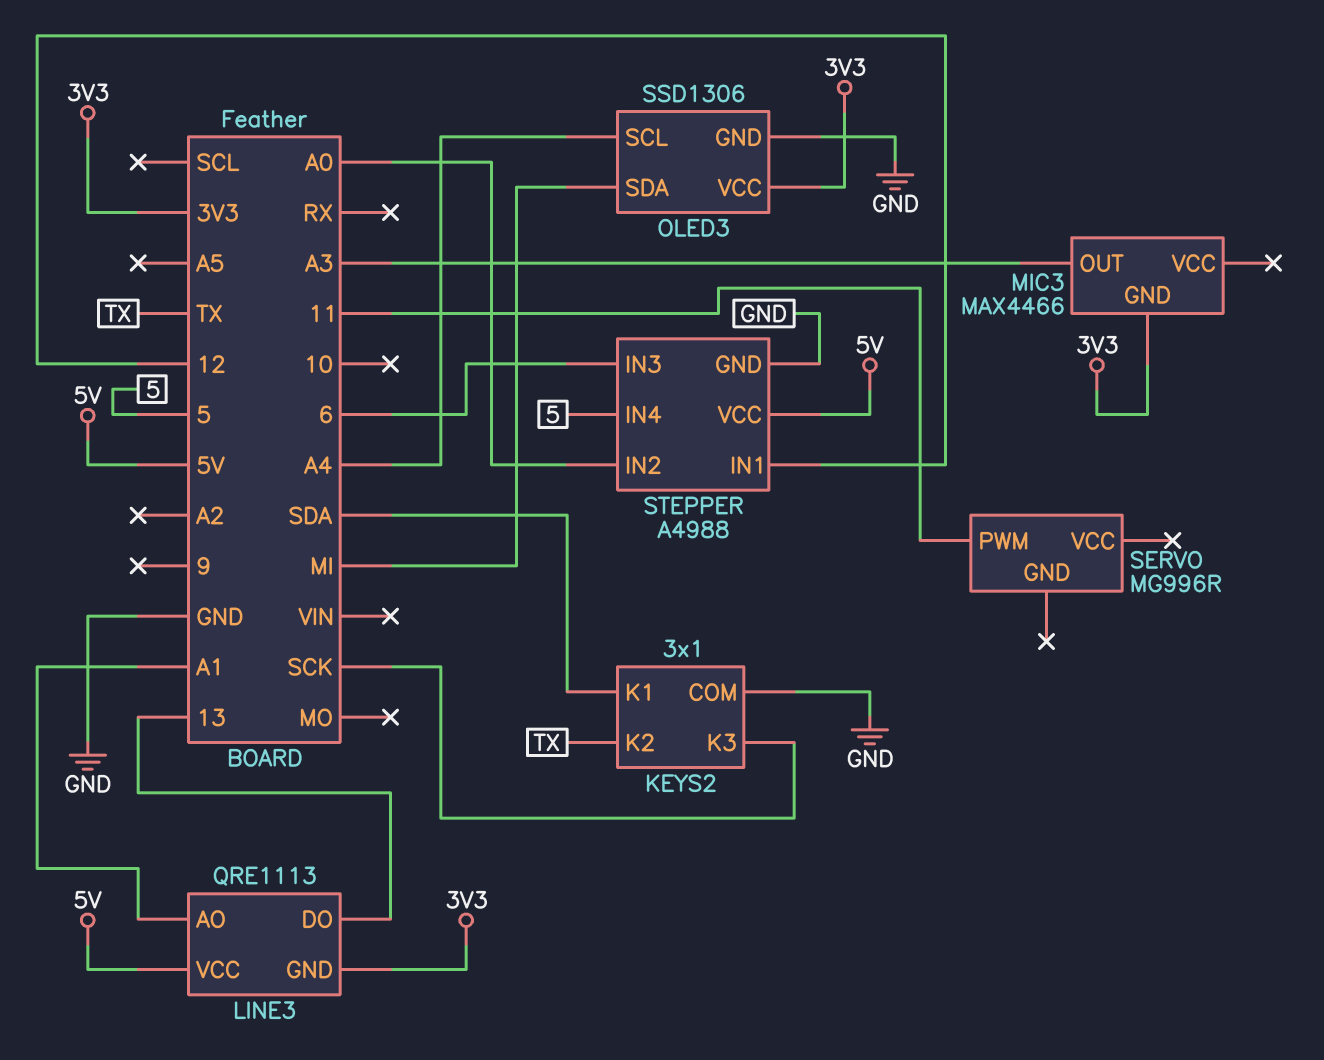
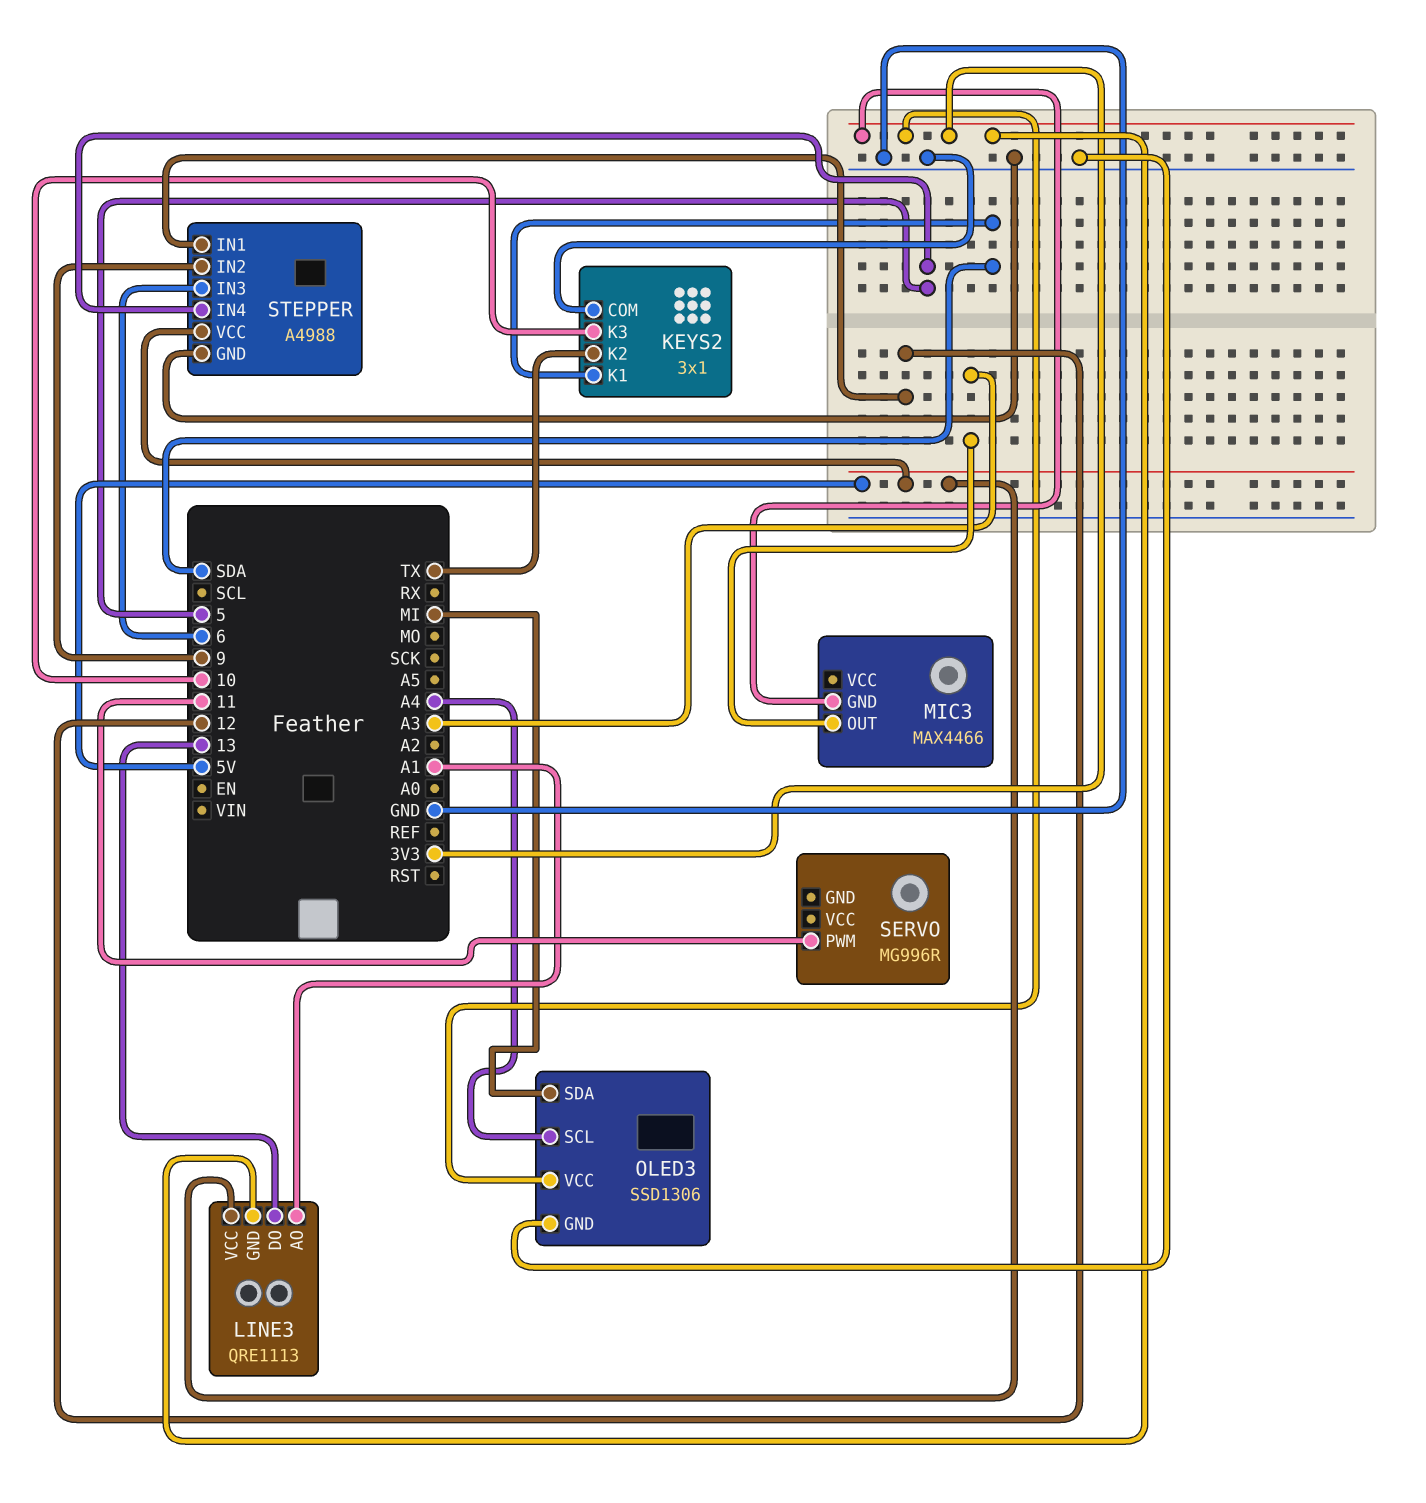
KEYS2 pin K3: SCK -> 10
STEPPER pin IN2: A0 -> 9

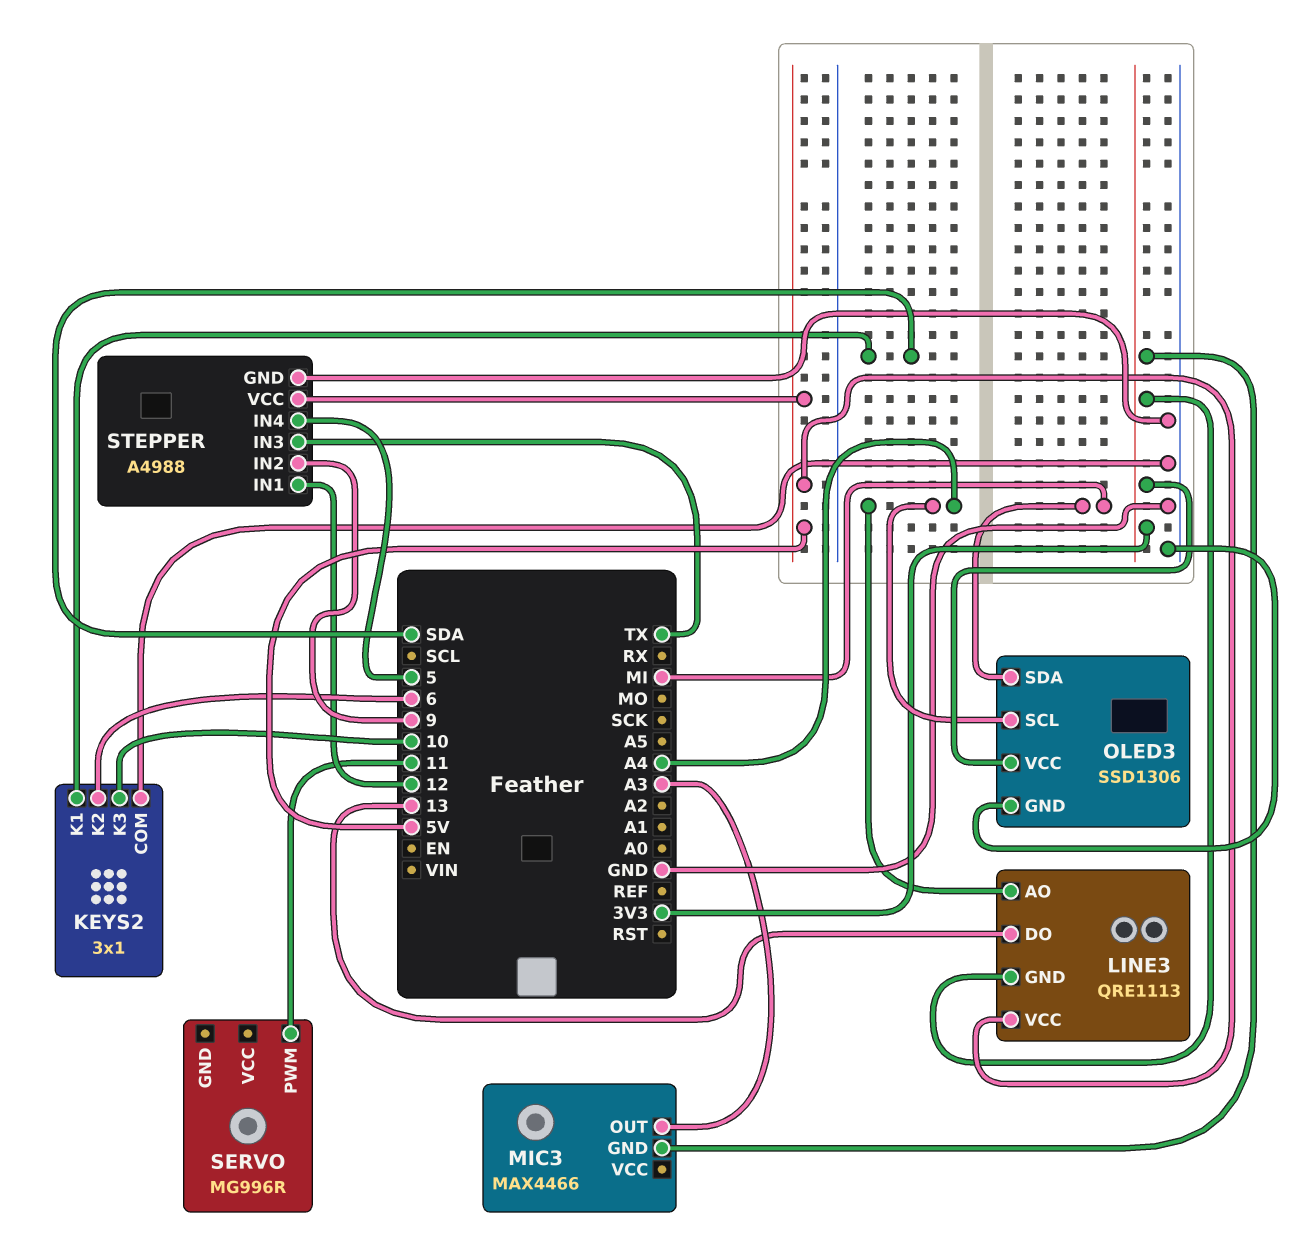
KEYS2 pin K2: TX -> 6
LINE3 pin AO: A1 -> A4
STEPPER pin IN3: 6 -> TX

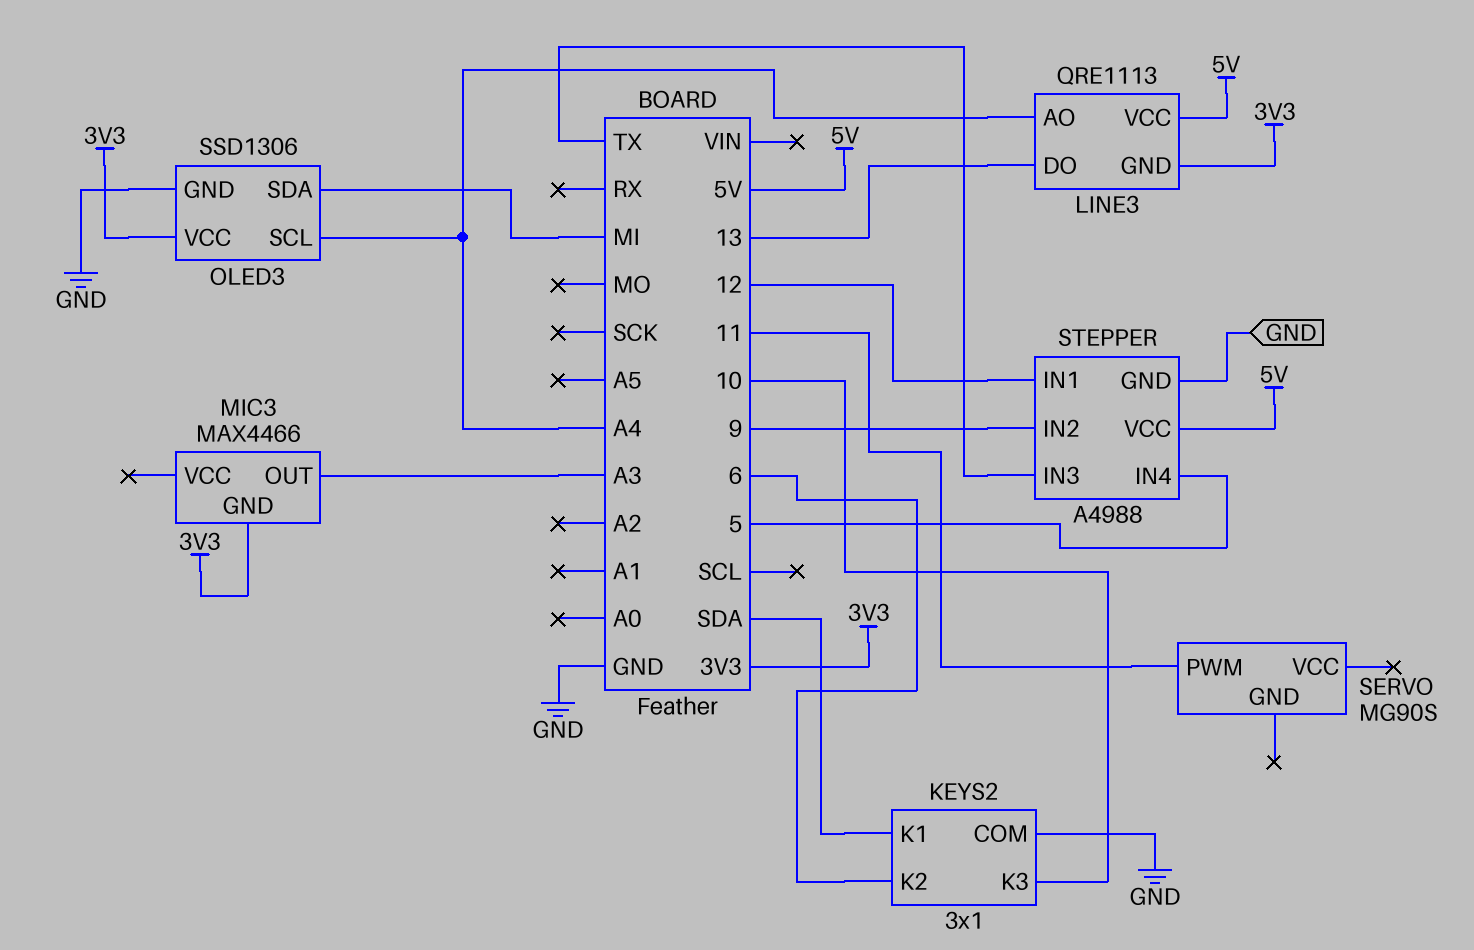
SERVO: MG996R -> MG90S

